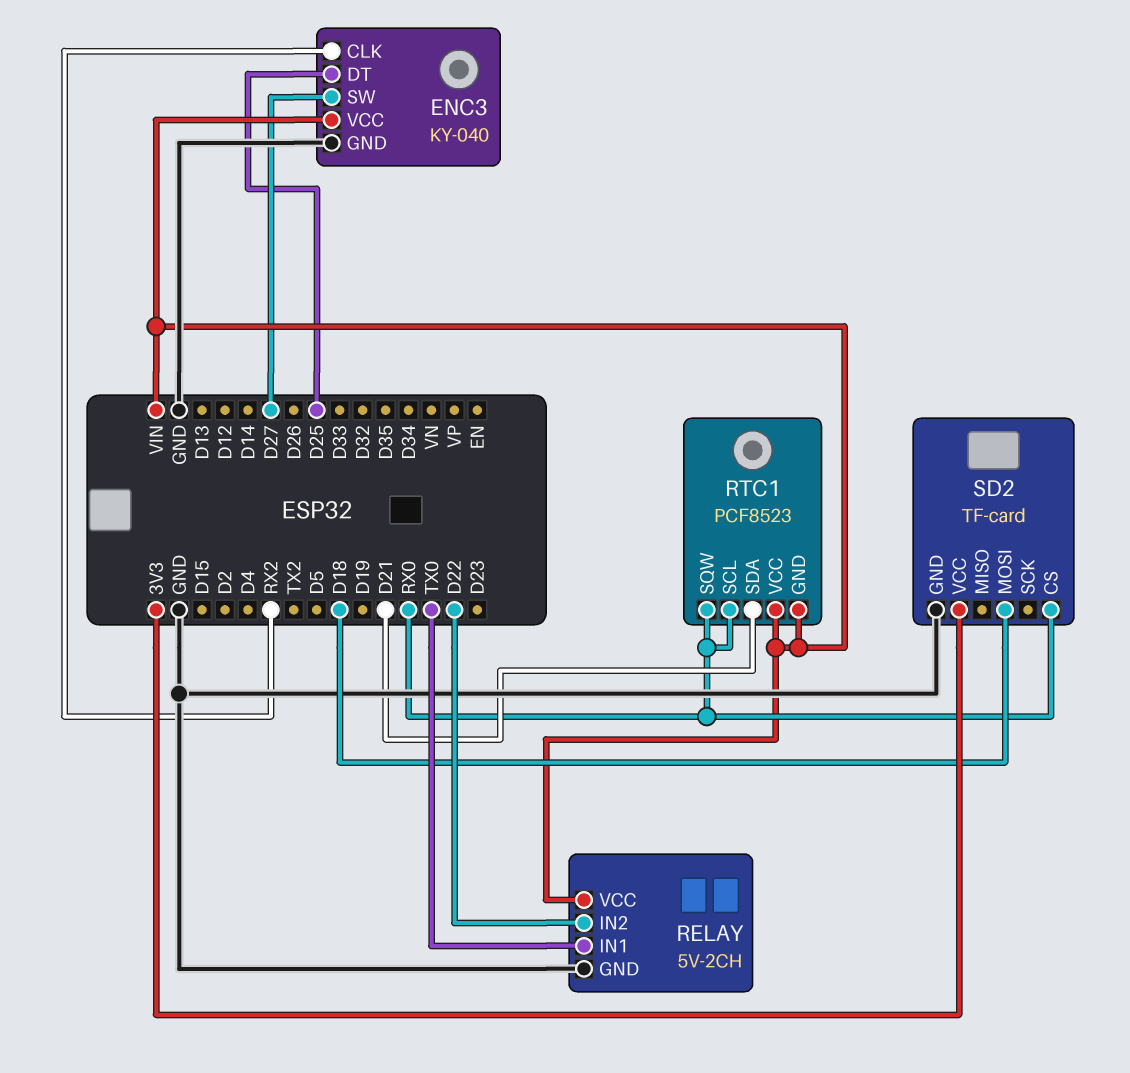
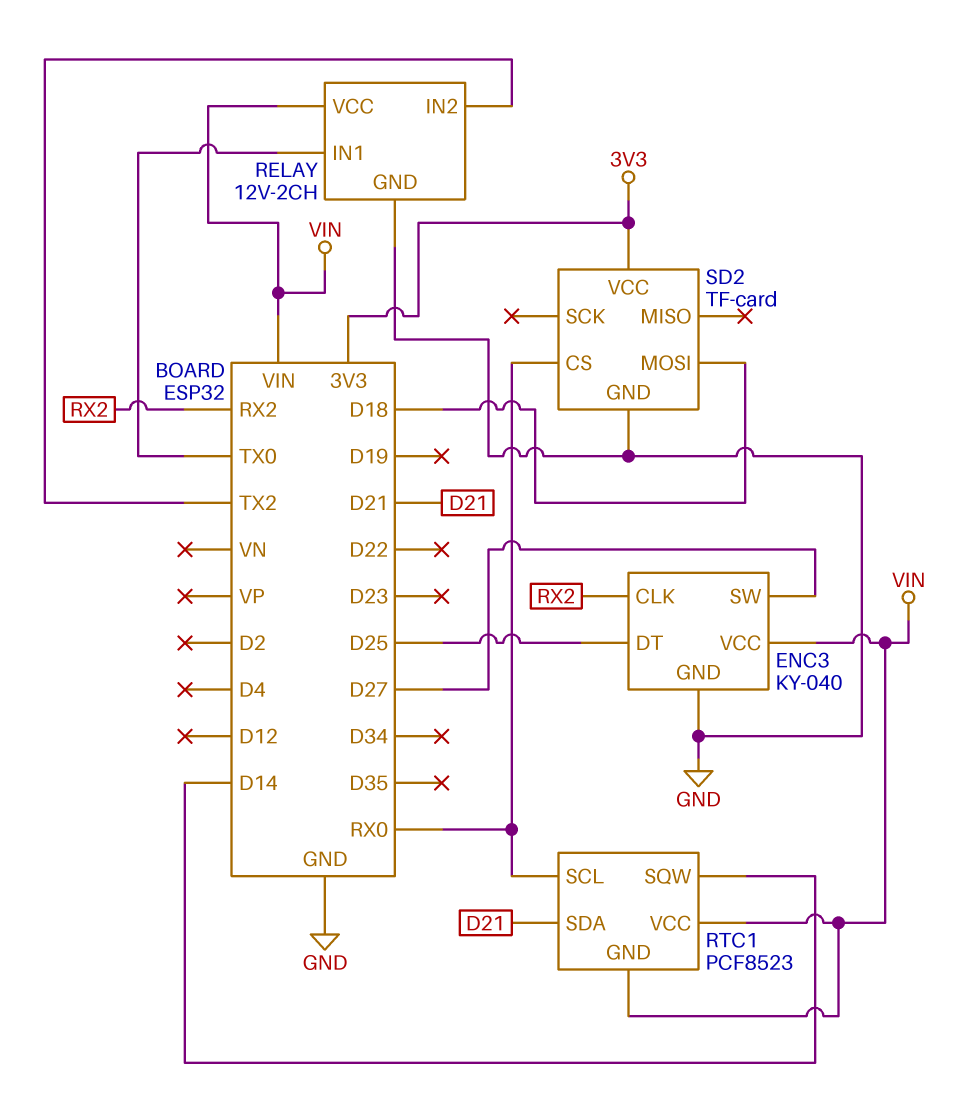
RELAY: 5V-2CH -> 12V-2CH
RELAY pin IN2: D22 -> TX2
RTC1 pin SQW: RX0 -> D14

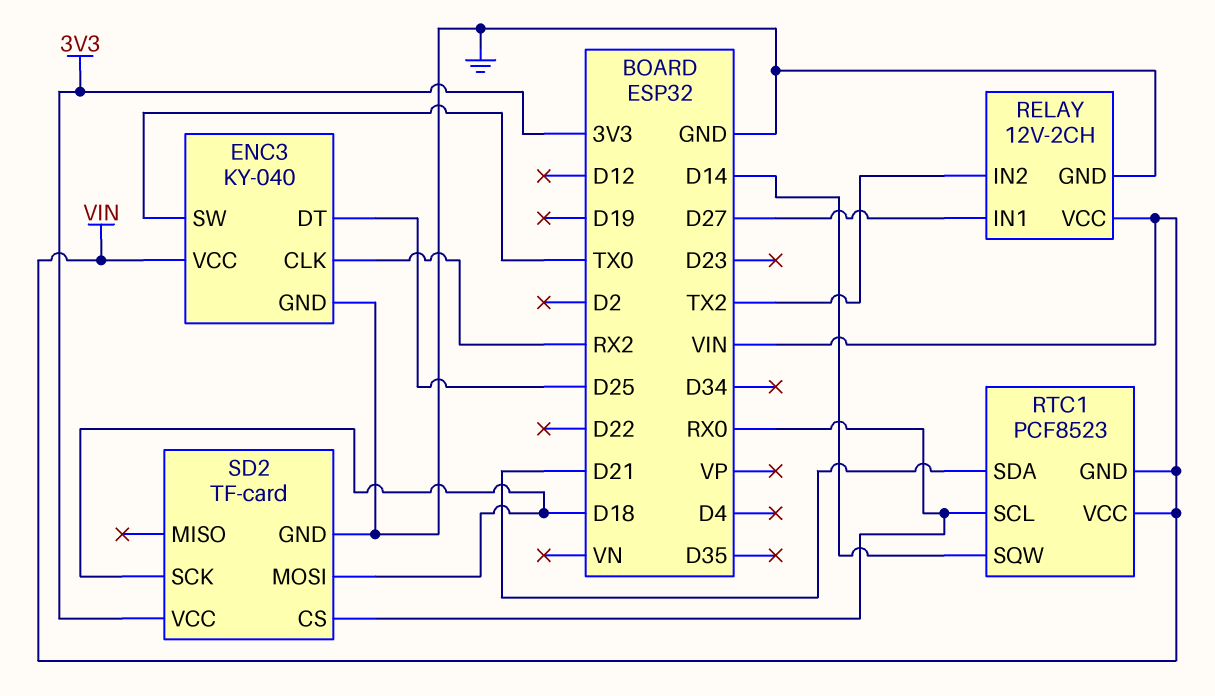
ENC3 pin SW: D27 -> TX0
RELAY pin IN1: TX0 -> D27
SD2 pin SCK: none -> D18

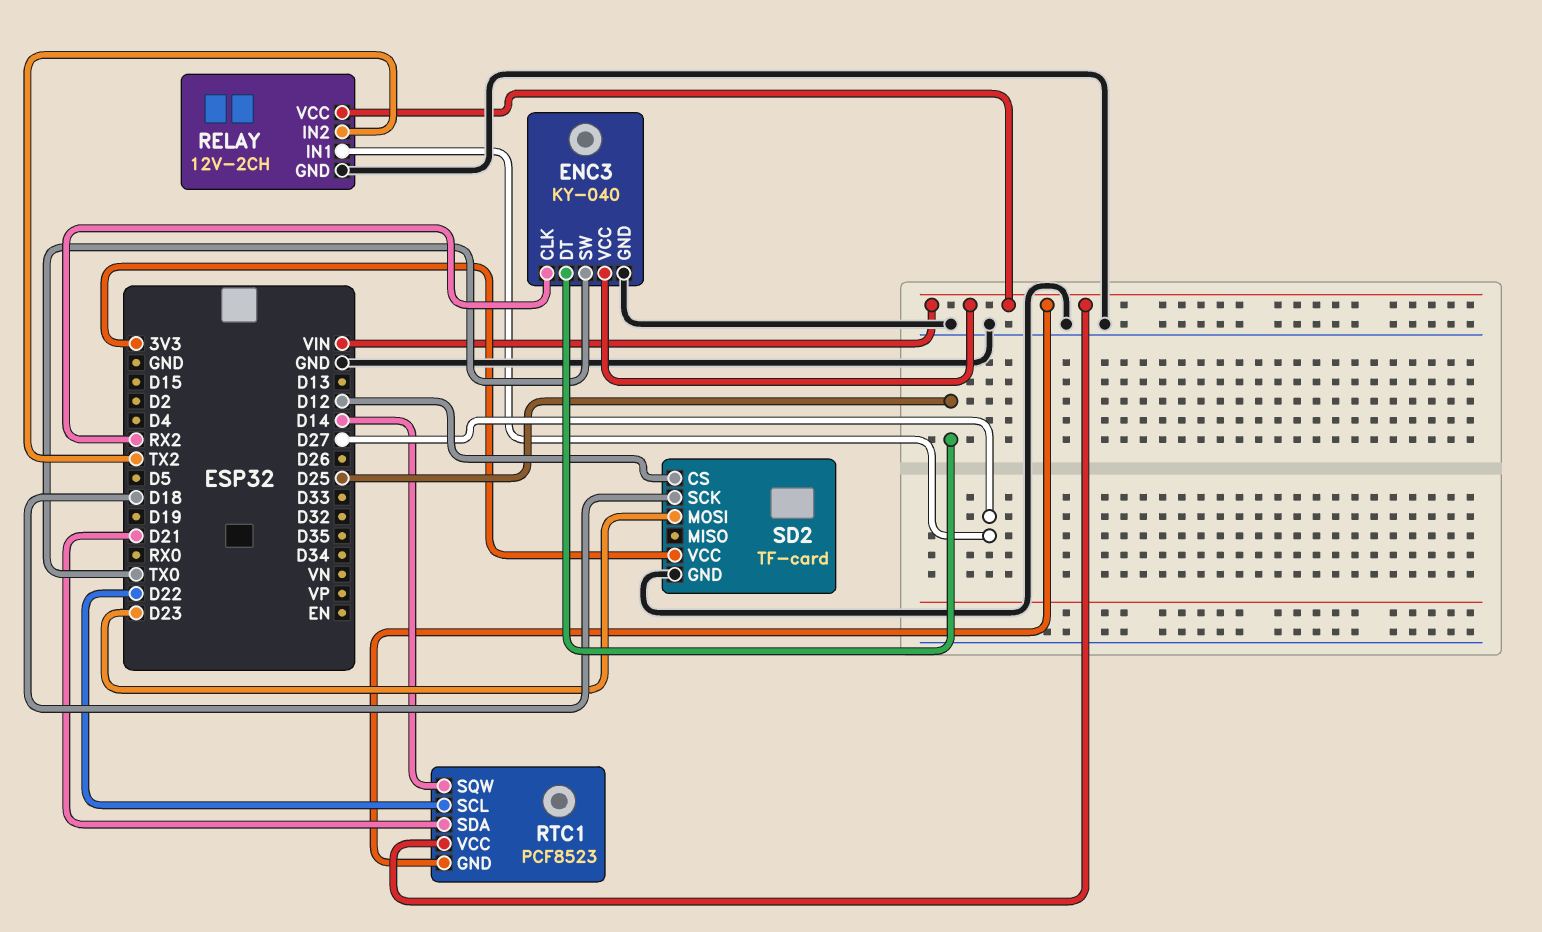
RTC1 pin SCL: RX0 -> D22
SD2 pin CS: RX0 -> D12
SD2 pin MOSI: D18 -> D23

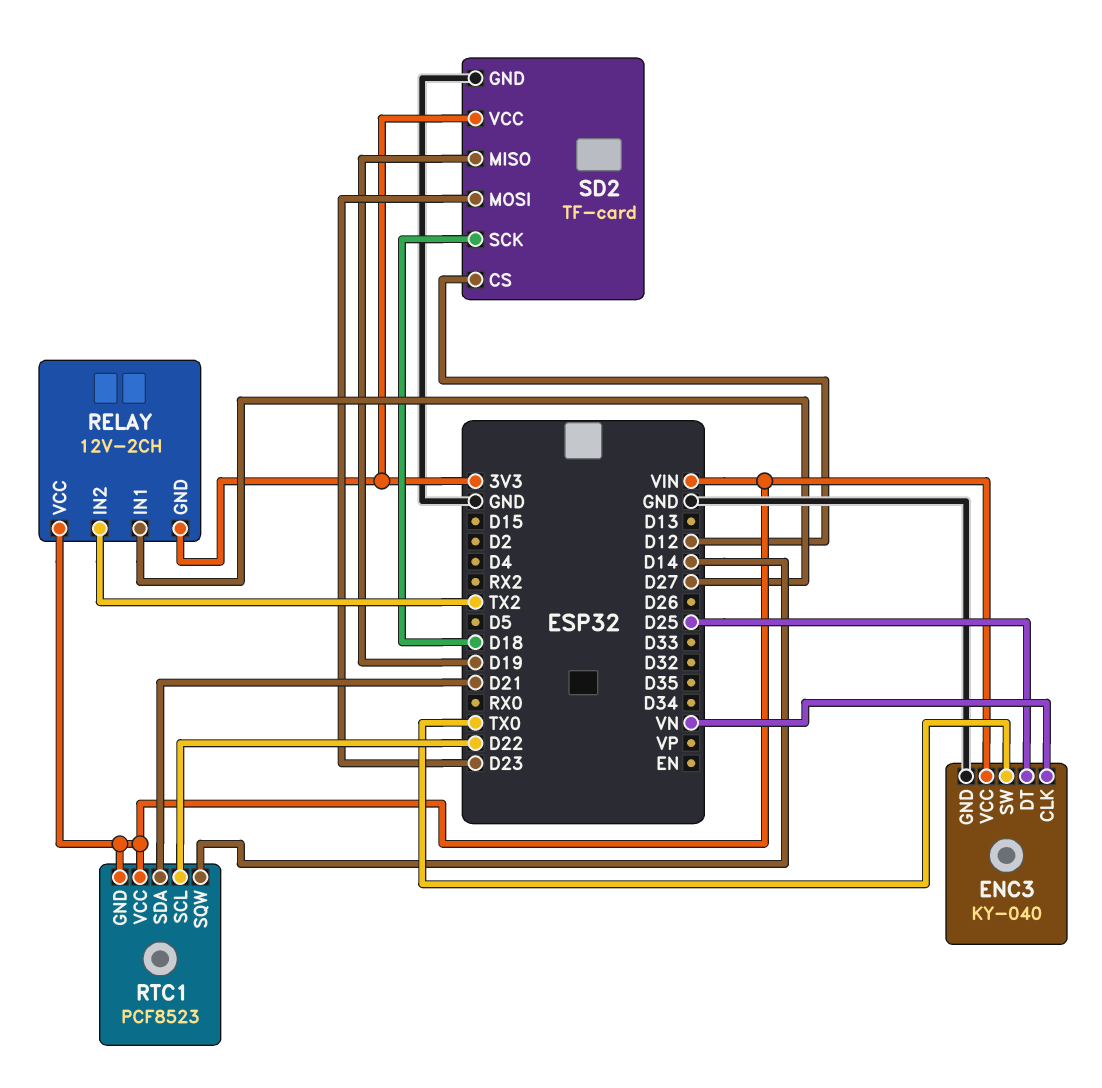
ENC3 pin CLK: RX2 -> VN
RELAY pin GND: GND -> 3V3
SD2 pin MISO: none -> D19

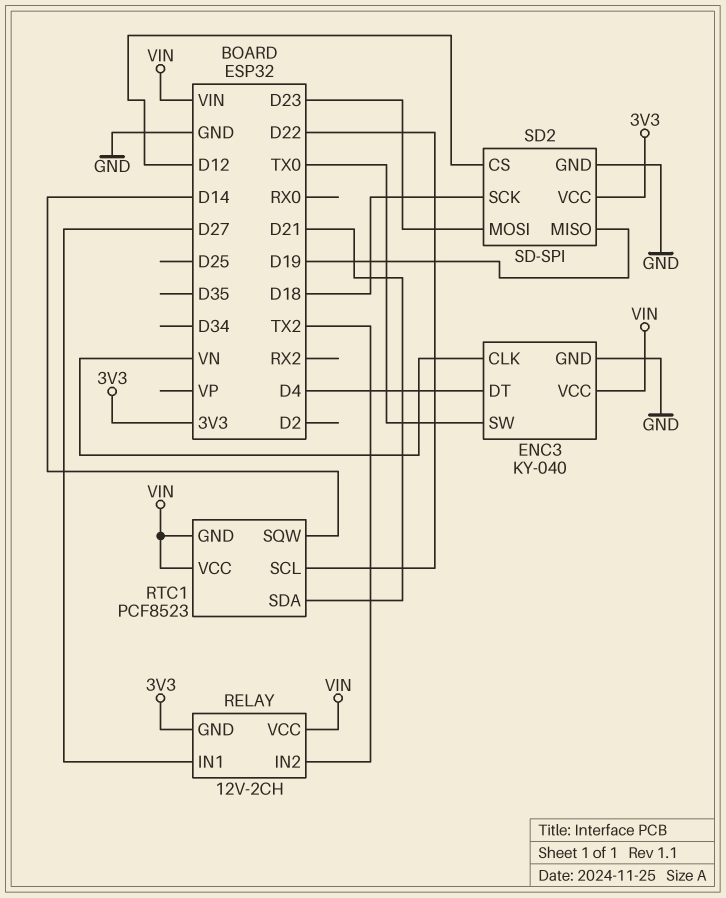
ENC3 pin DT: D25 -> D4
SD2: TF-card -> SD-SPI

